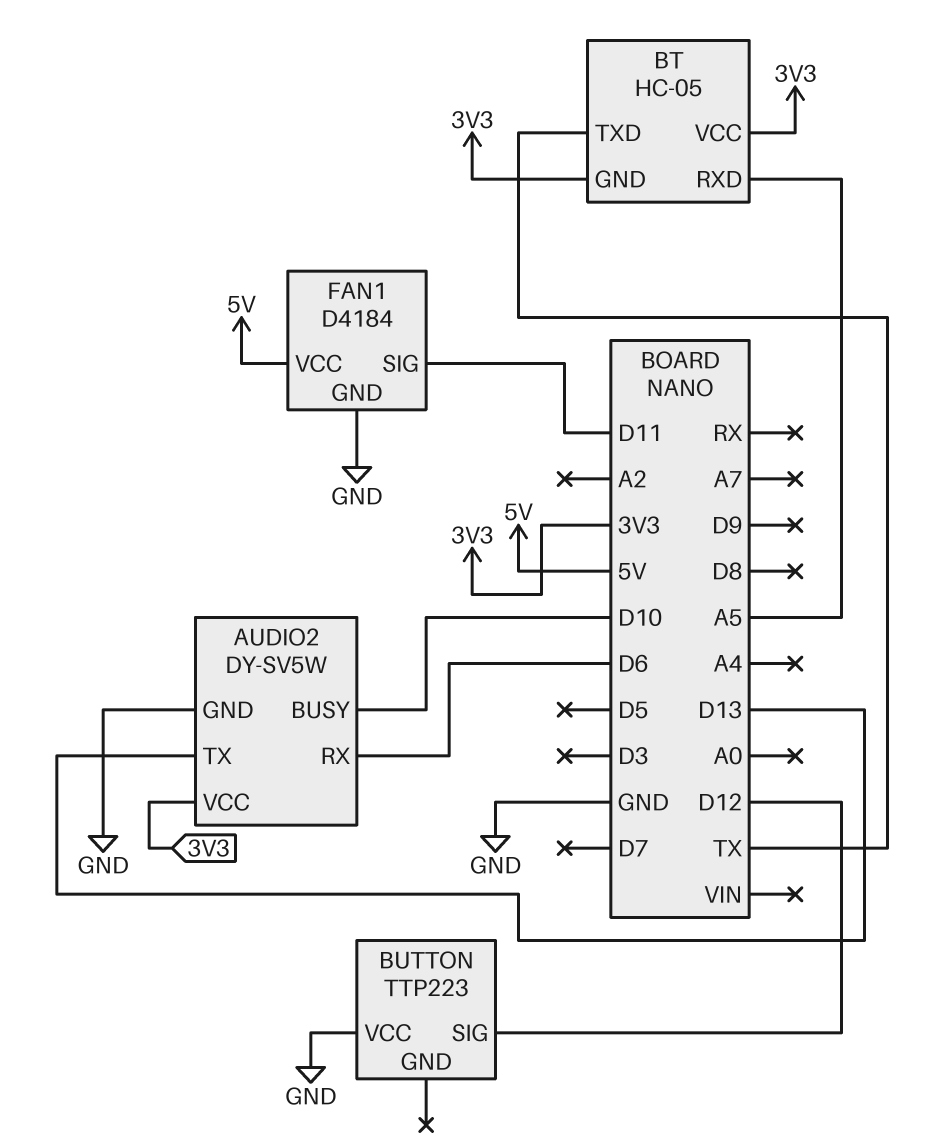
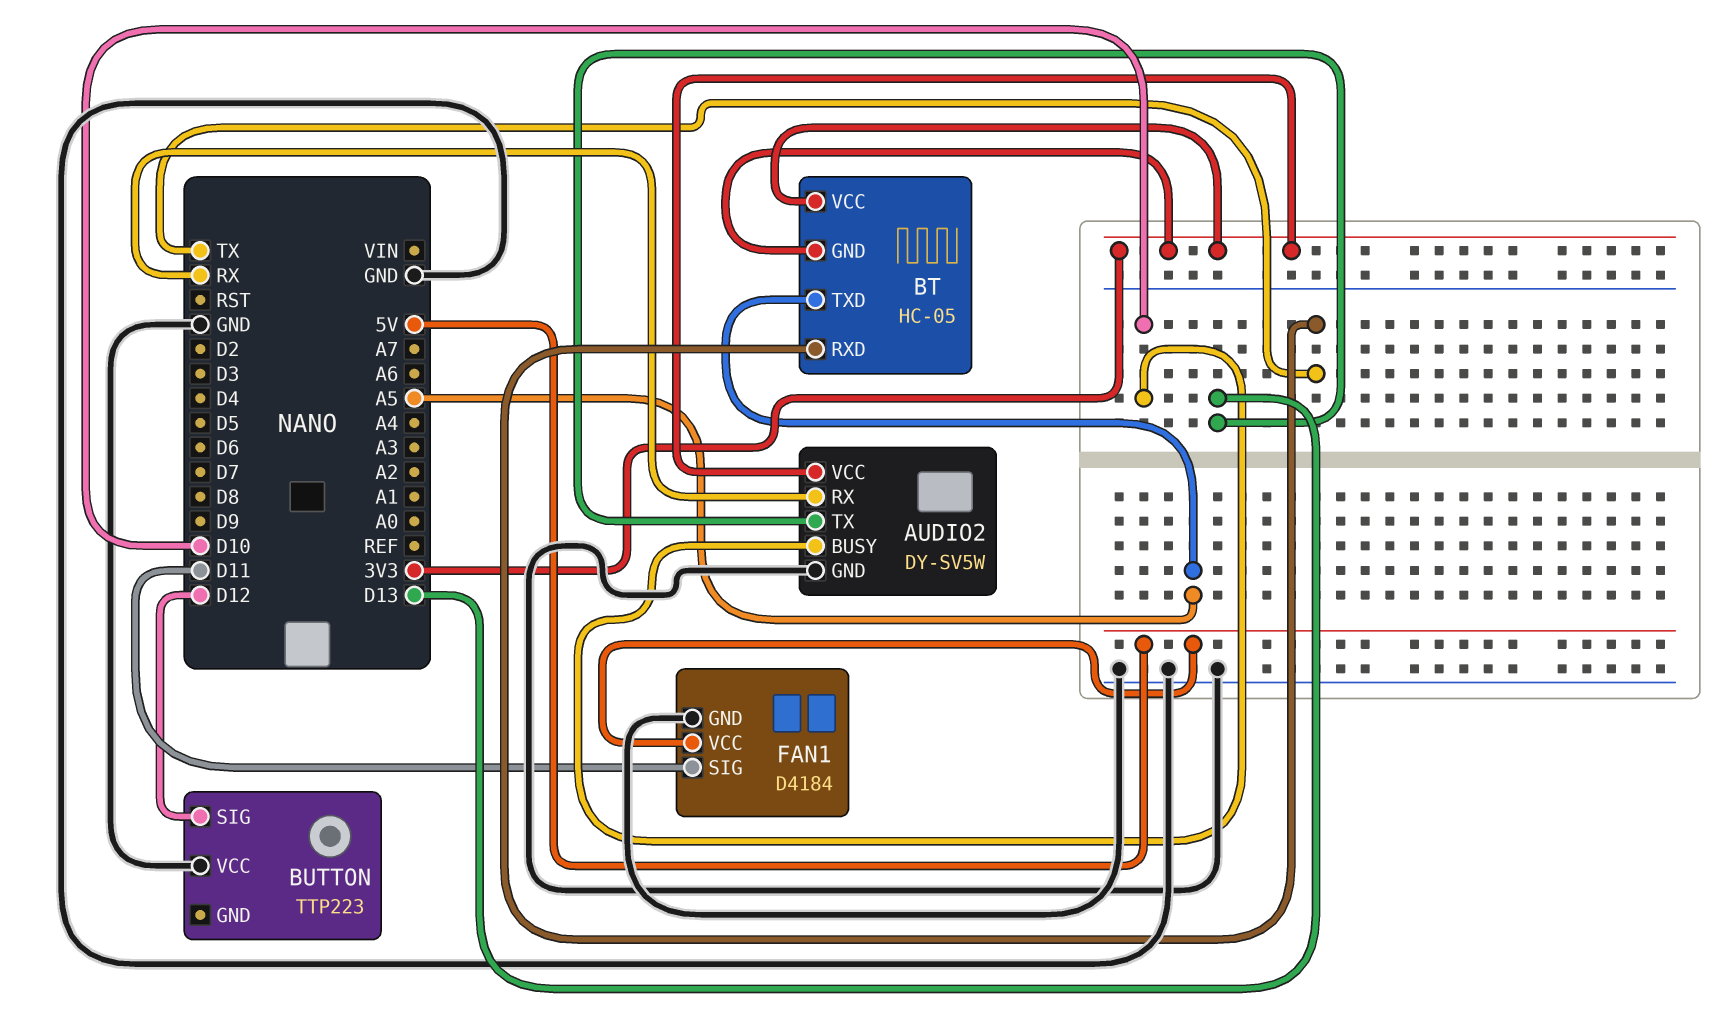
AUDIO2 pin RX: D6 -> RX
BT pin RXD: A5 -> TX
BT pin TXD: TX -> A5

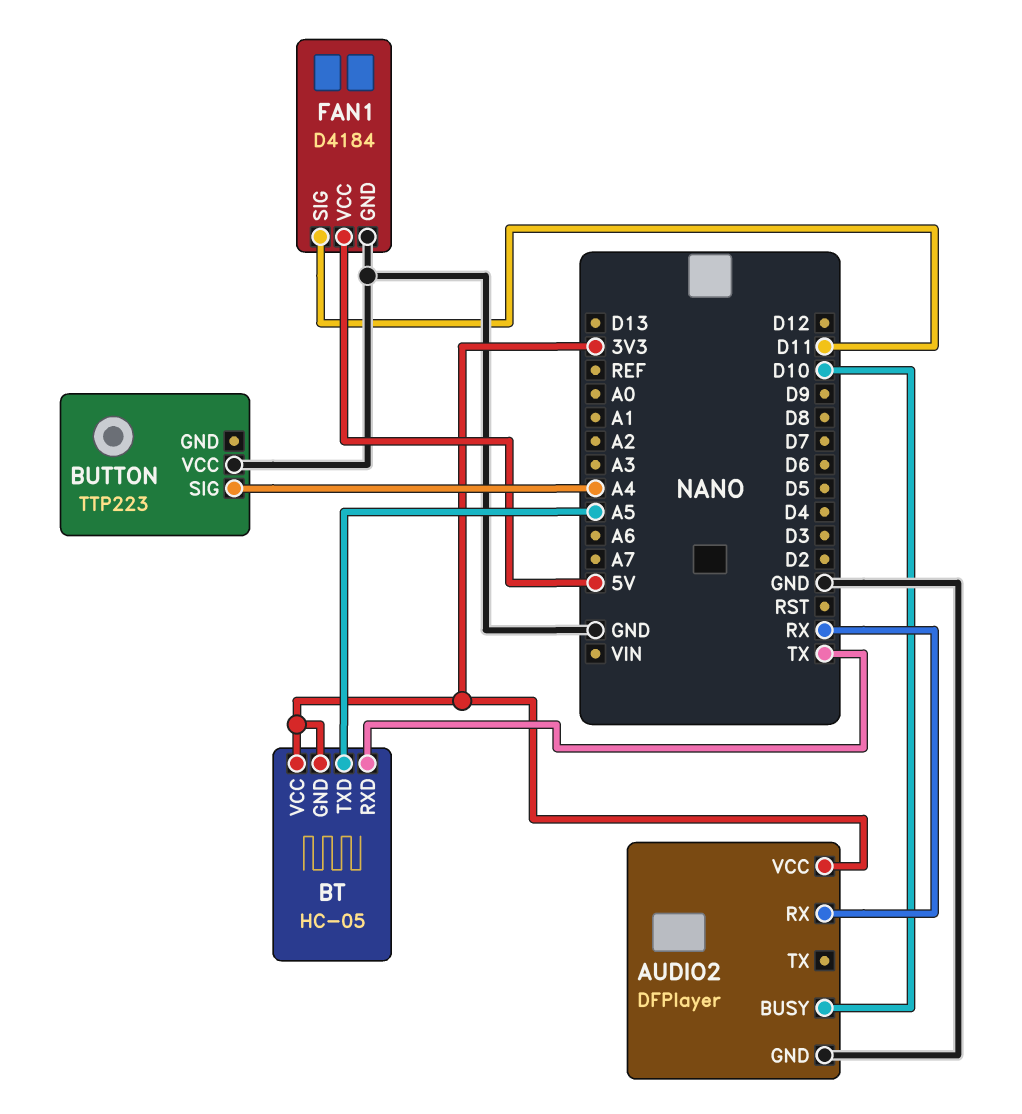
AUDIO2: DY-SV5W -> DFPlayer
AUDIO2 pin TX: D13 -> none
BUTTON pin SIG: D12 -> A4

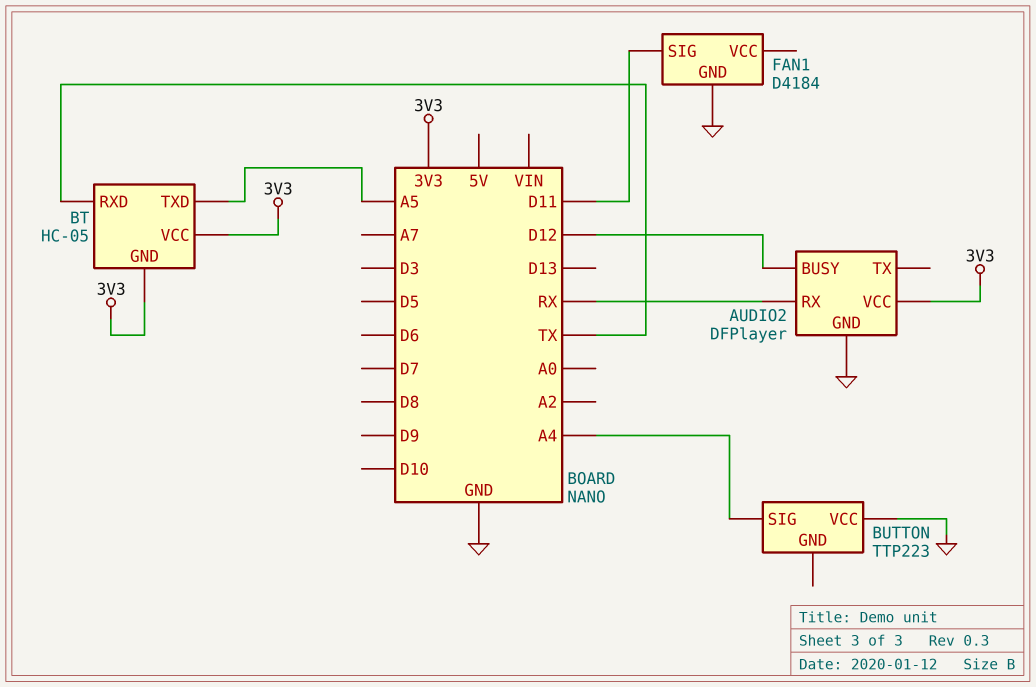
AUDIO2 pin BUSY: D10 -> D12
FAN1 pin VCC: 5V -> none

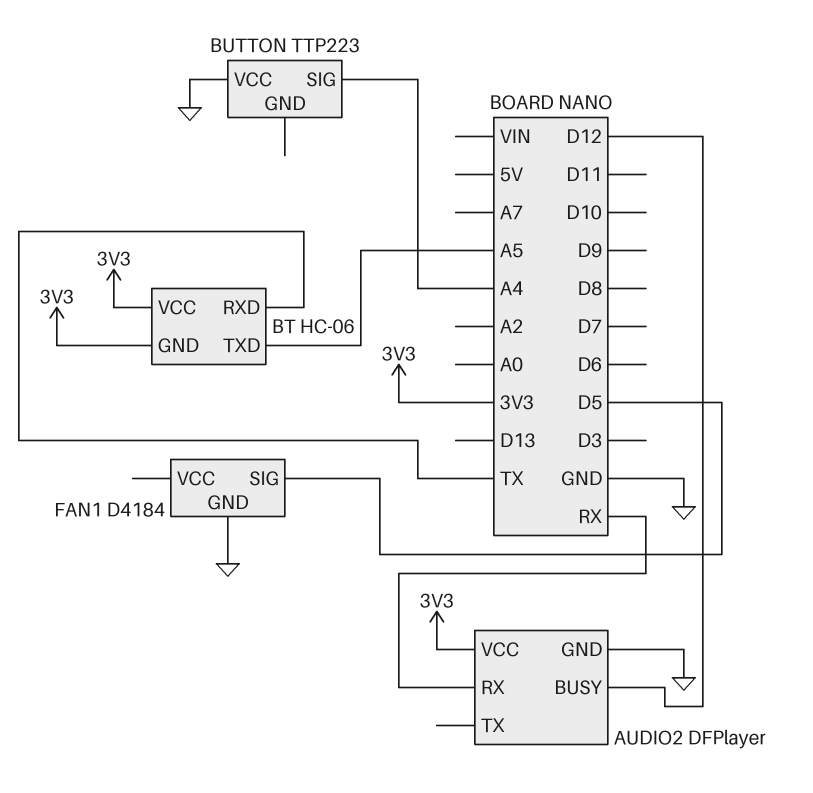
BT: HC-05 -> HC-06
FAN1 pin SIG: D11 -> D5

